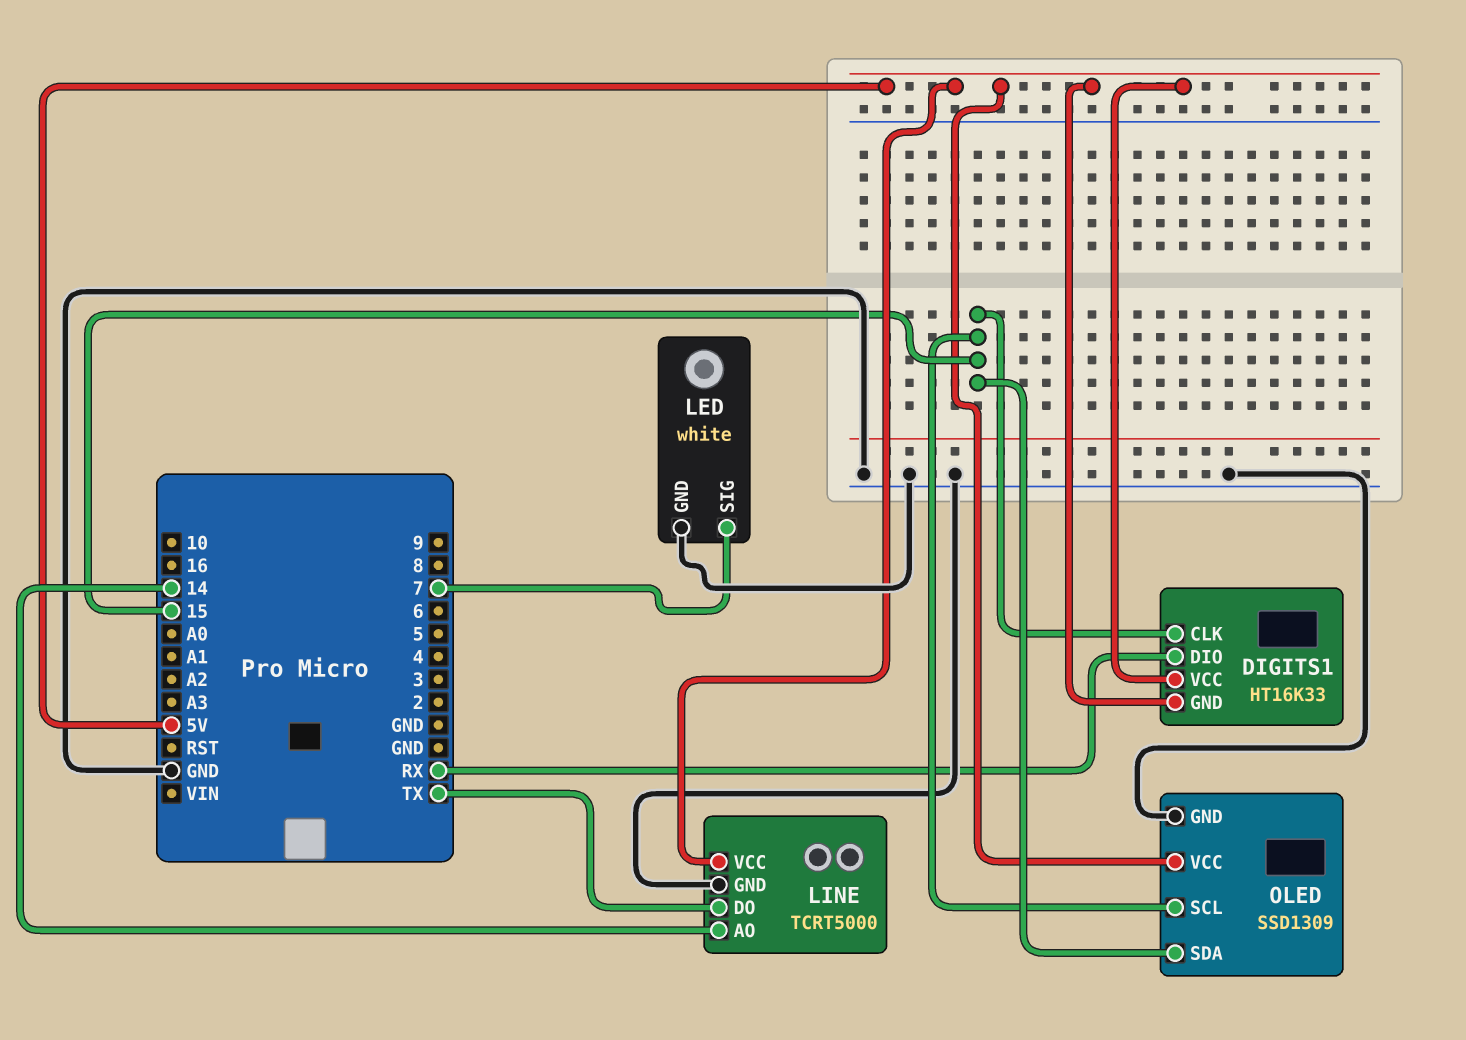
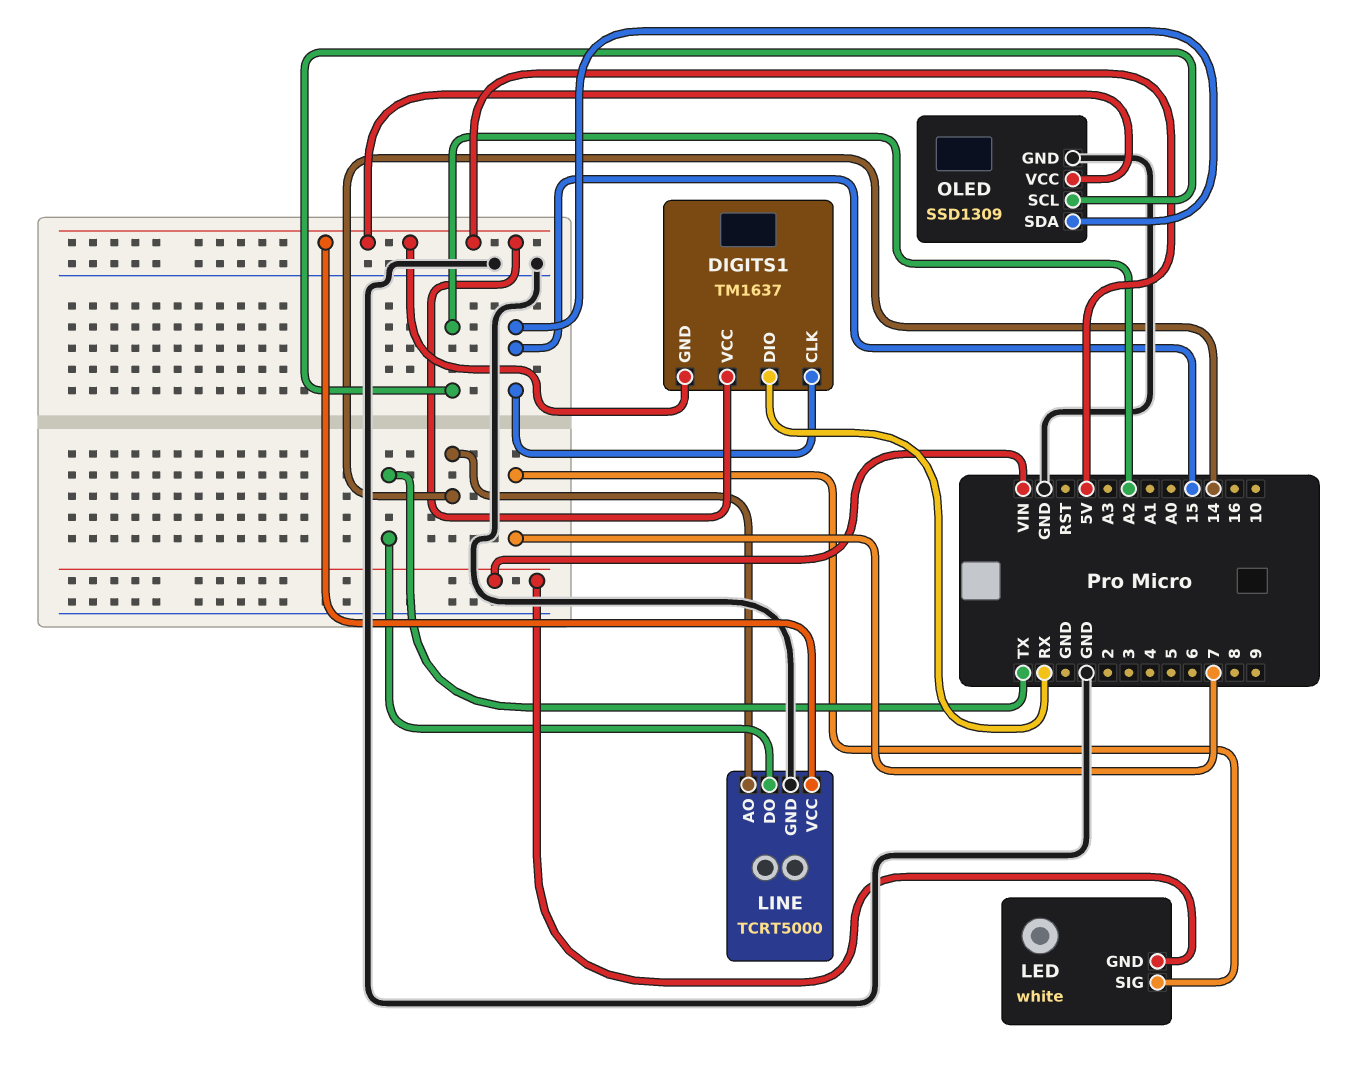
DIGITS1: HT16K33 -> TM1637
LED pin GND: GND -> VIN
OLED pin SCL: 15 -> A2

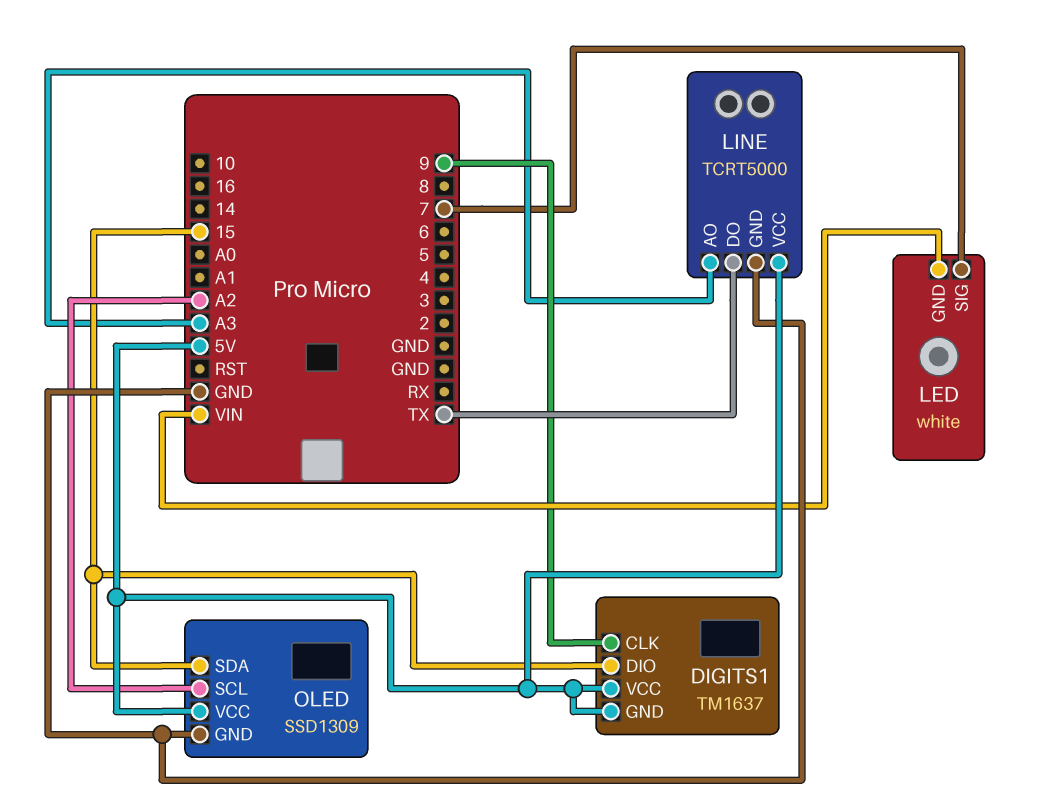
DIGITS1 pin CLK: 15 -> 9
DIGITS1 pin DIO: RX -> 15
LINE pin AO: 14 -> A3

